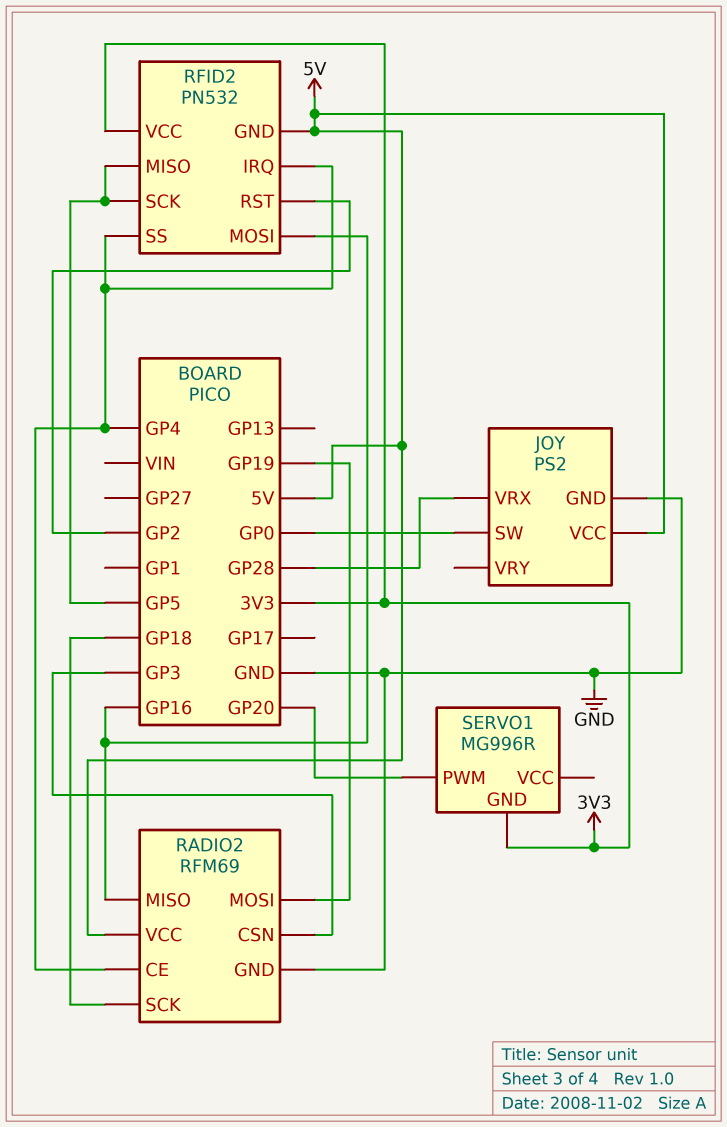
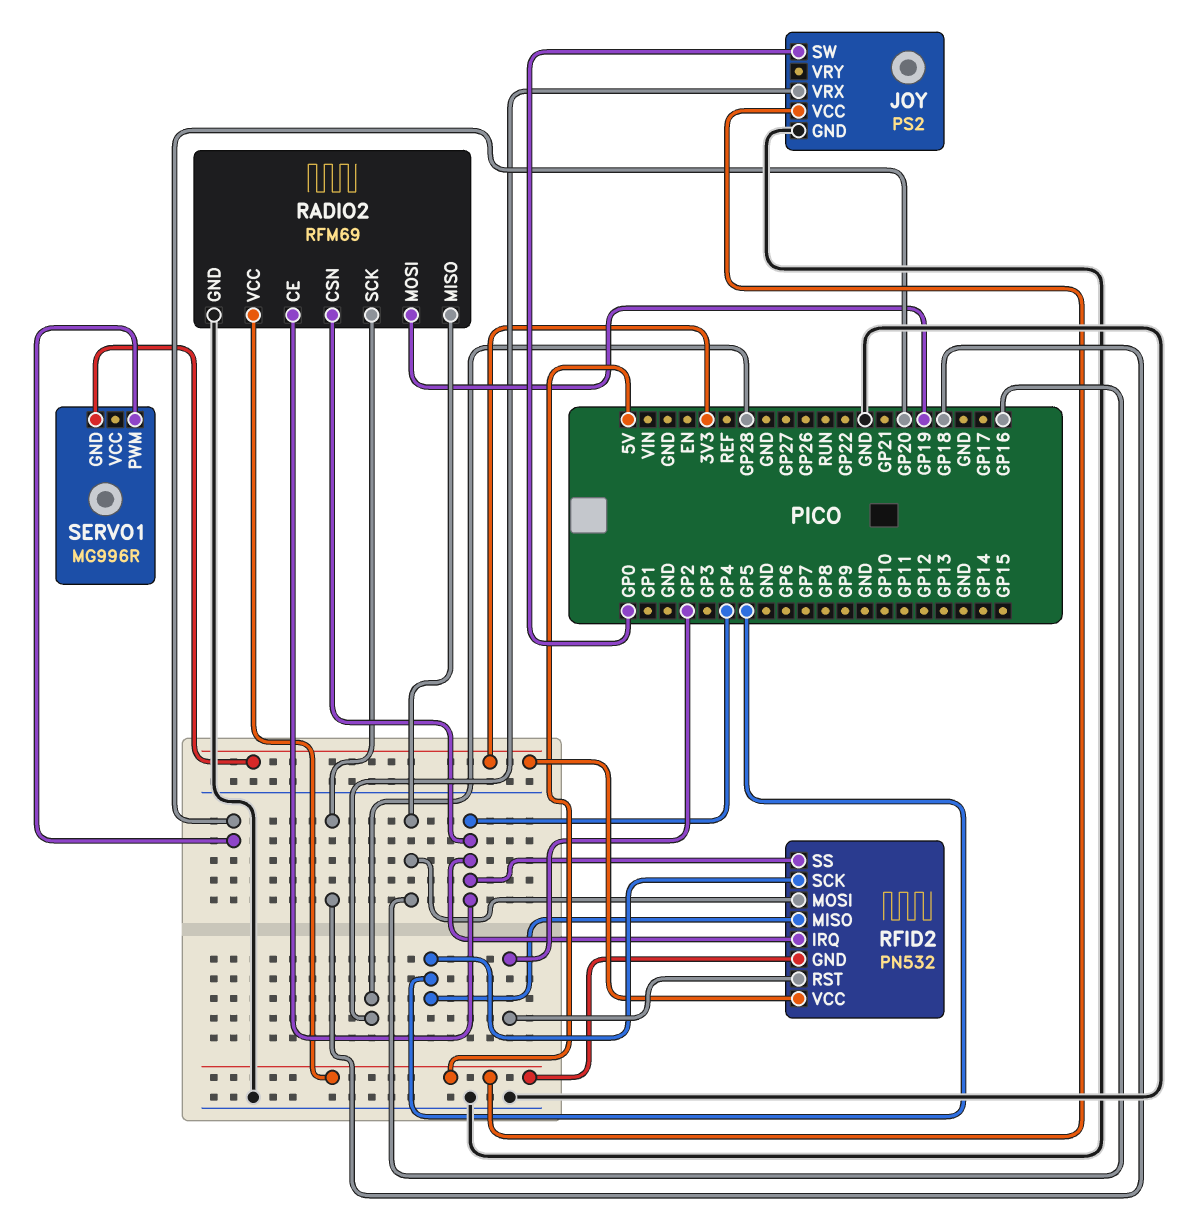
RADIO2 pin CSN: GP3 -> GP4

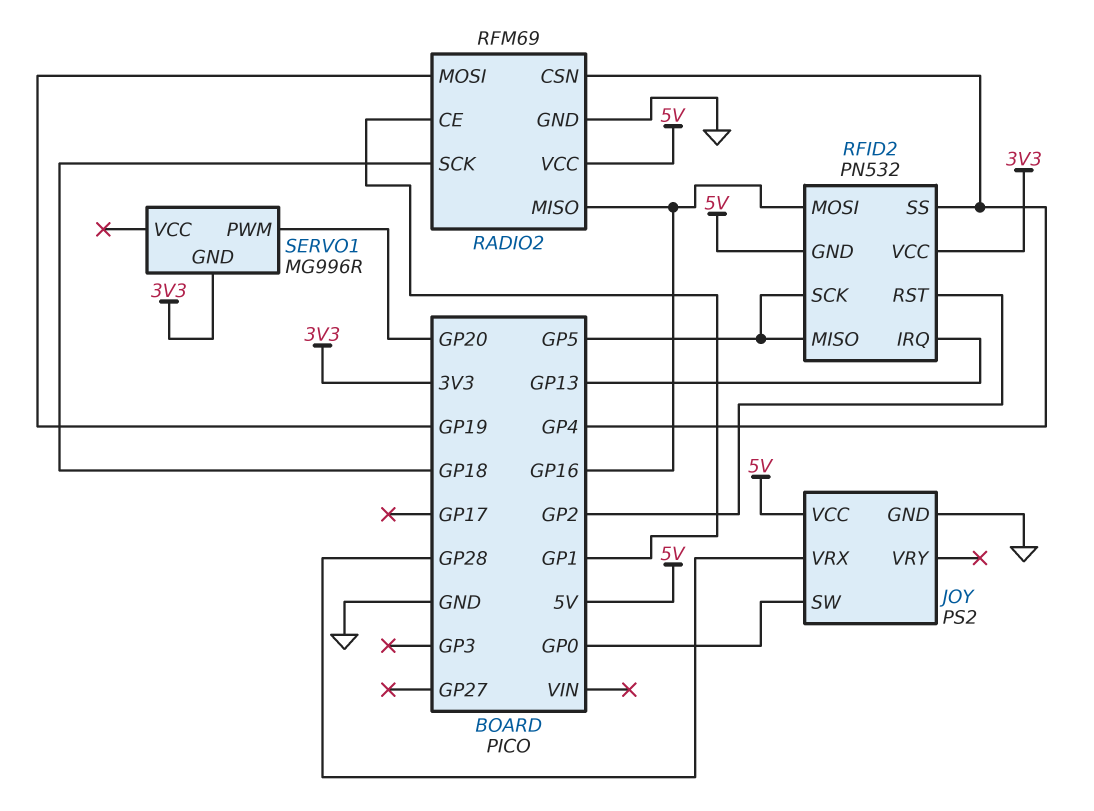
RADIO2 pin CE: GP4 -> GP1
RFID2 pin IRQ: GP4 -> GP13

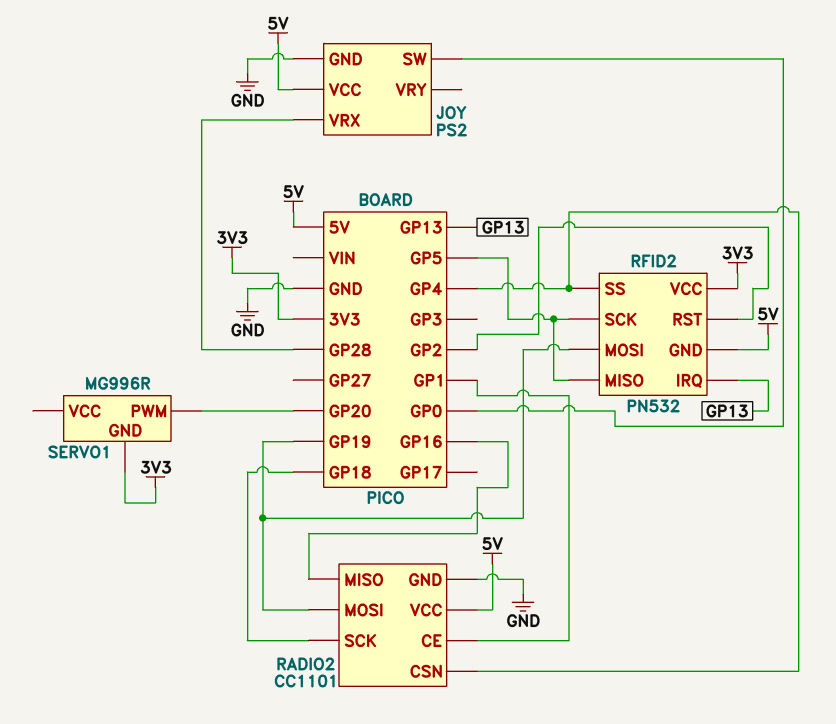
RADIO2: RFM69 -> CC1101
RFID2 pin MOSI: GP16 -> GP19

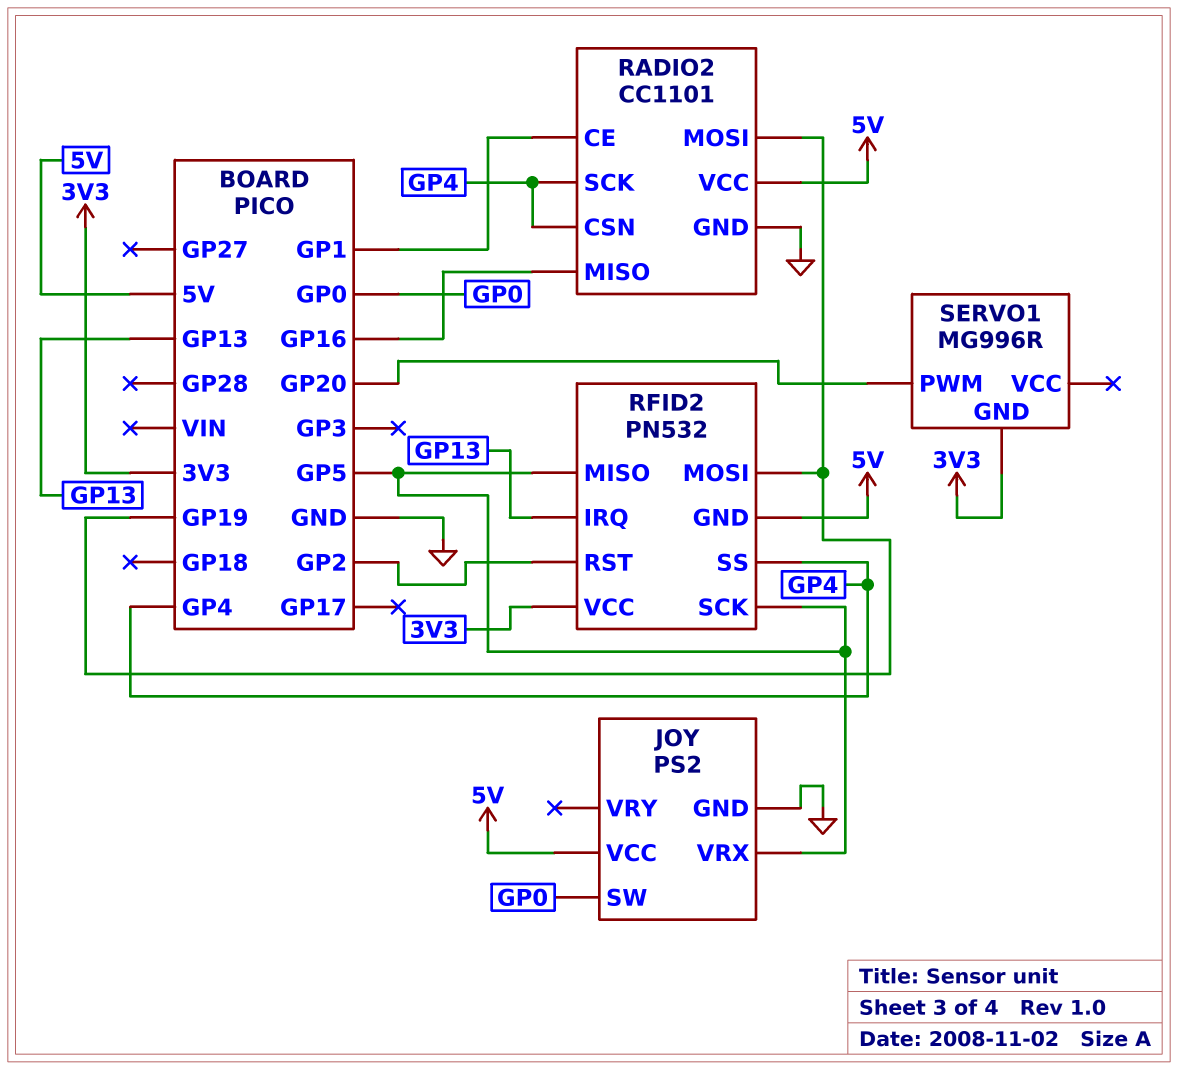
JOY pin VRX: GP28 -> GP5
RADIO2 pin SCK: GP18 -> GP4

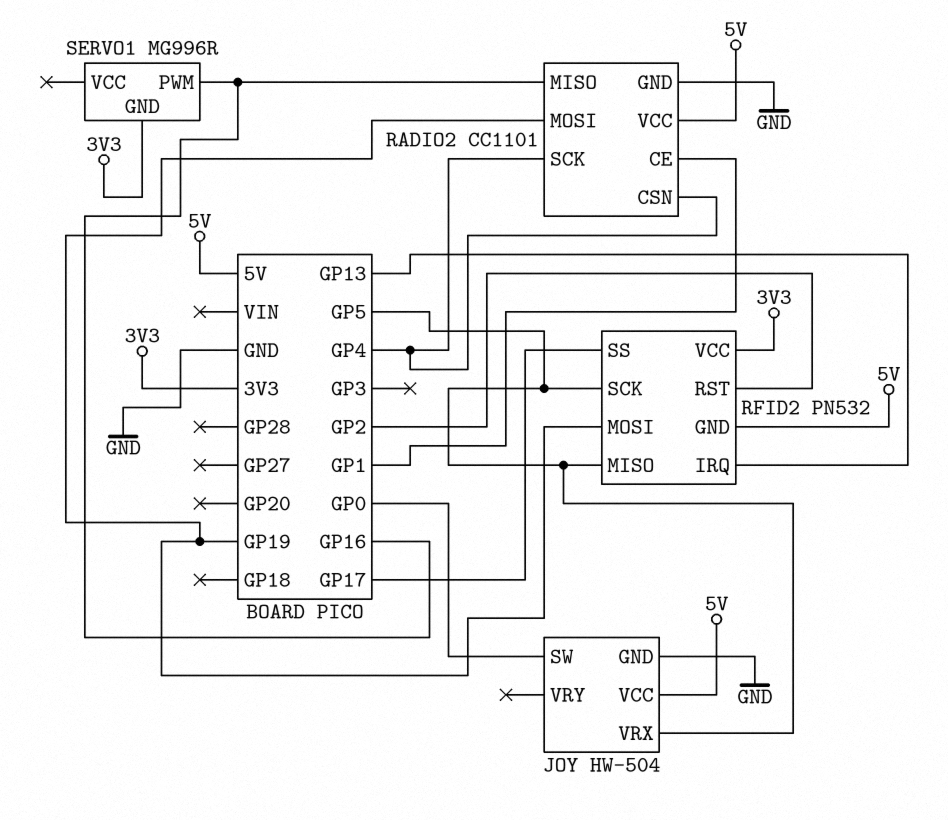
JOY: PS2 -> HW-504
RFID2 pin SS: GP4 -> GP17
SERVO1 pin PWM: GP20 -> GP16

